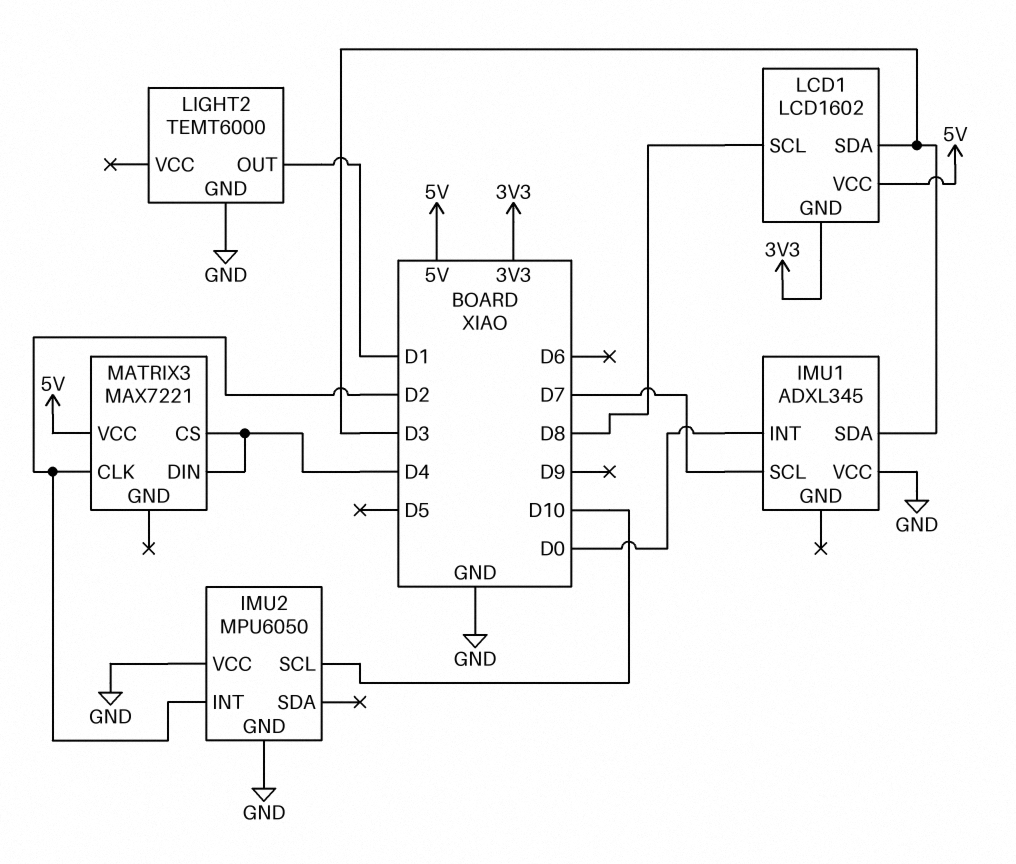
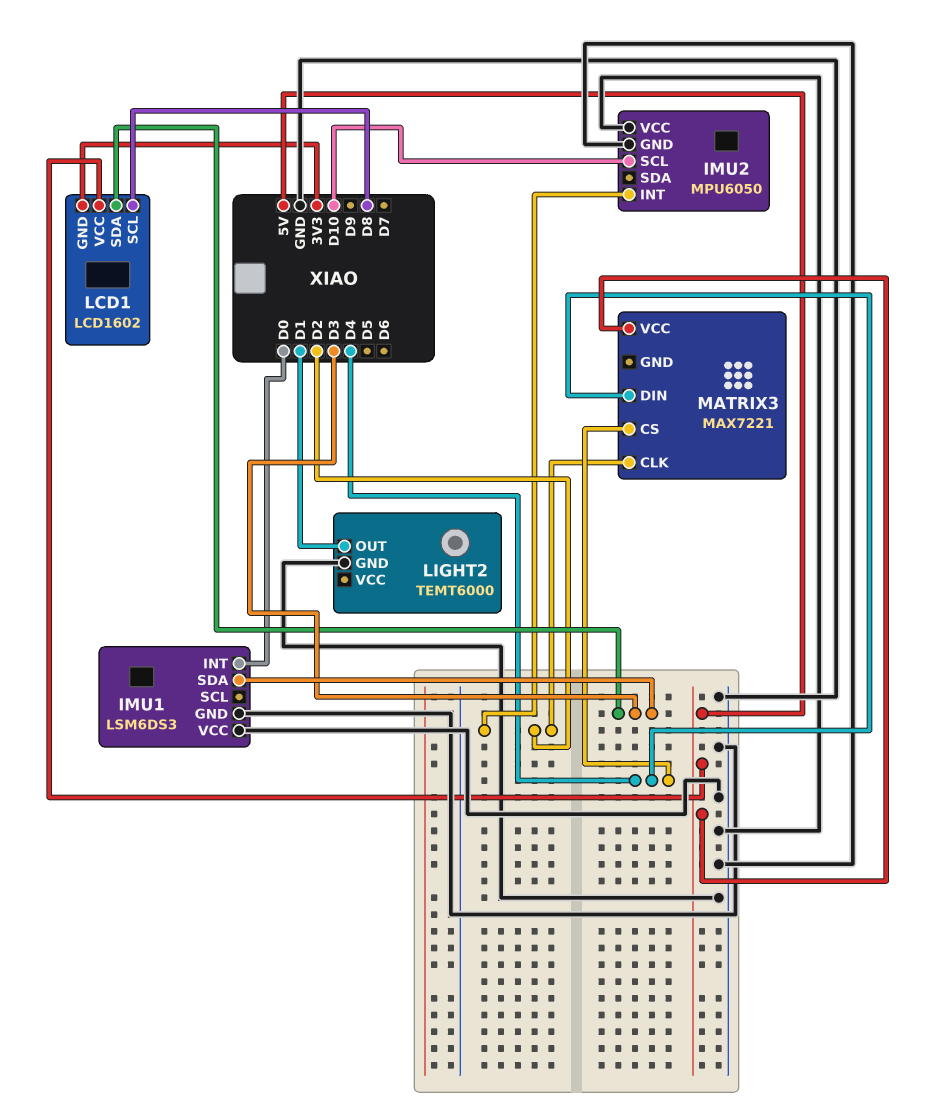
IMU1: ADXL345 -> LSM6DS3
IMU1 pin GND: none -> GND
IMU1 pin SCL: D7 -> none

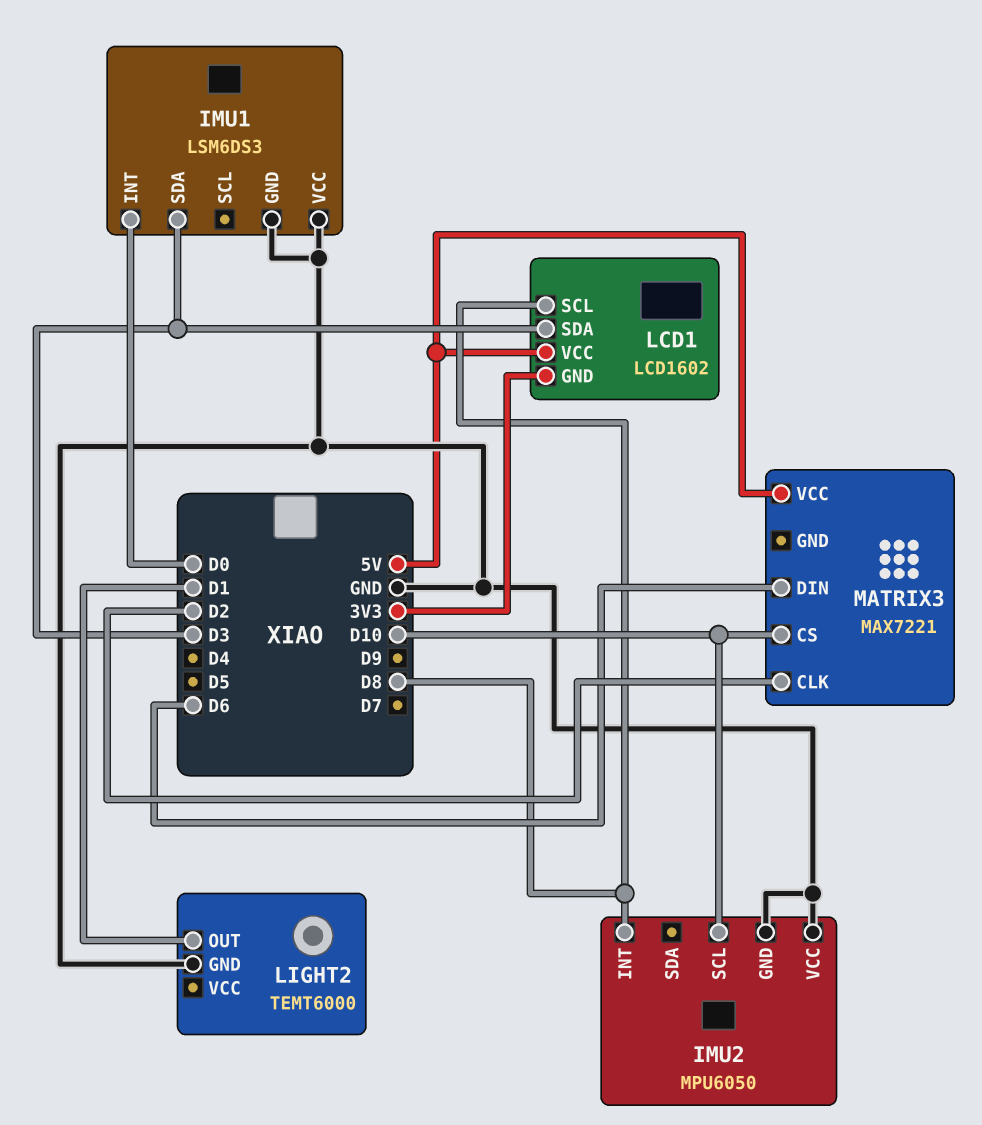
IMU2 pin INT: D2 -> D8
MATRIX3 pin CS: D4 -> D10
MATRIX3 pin DIN: D4 -> D6

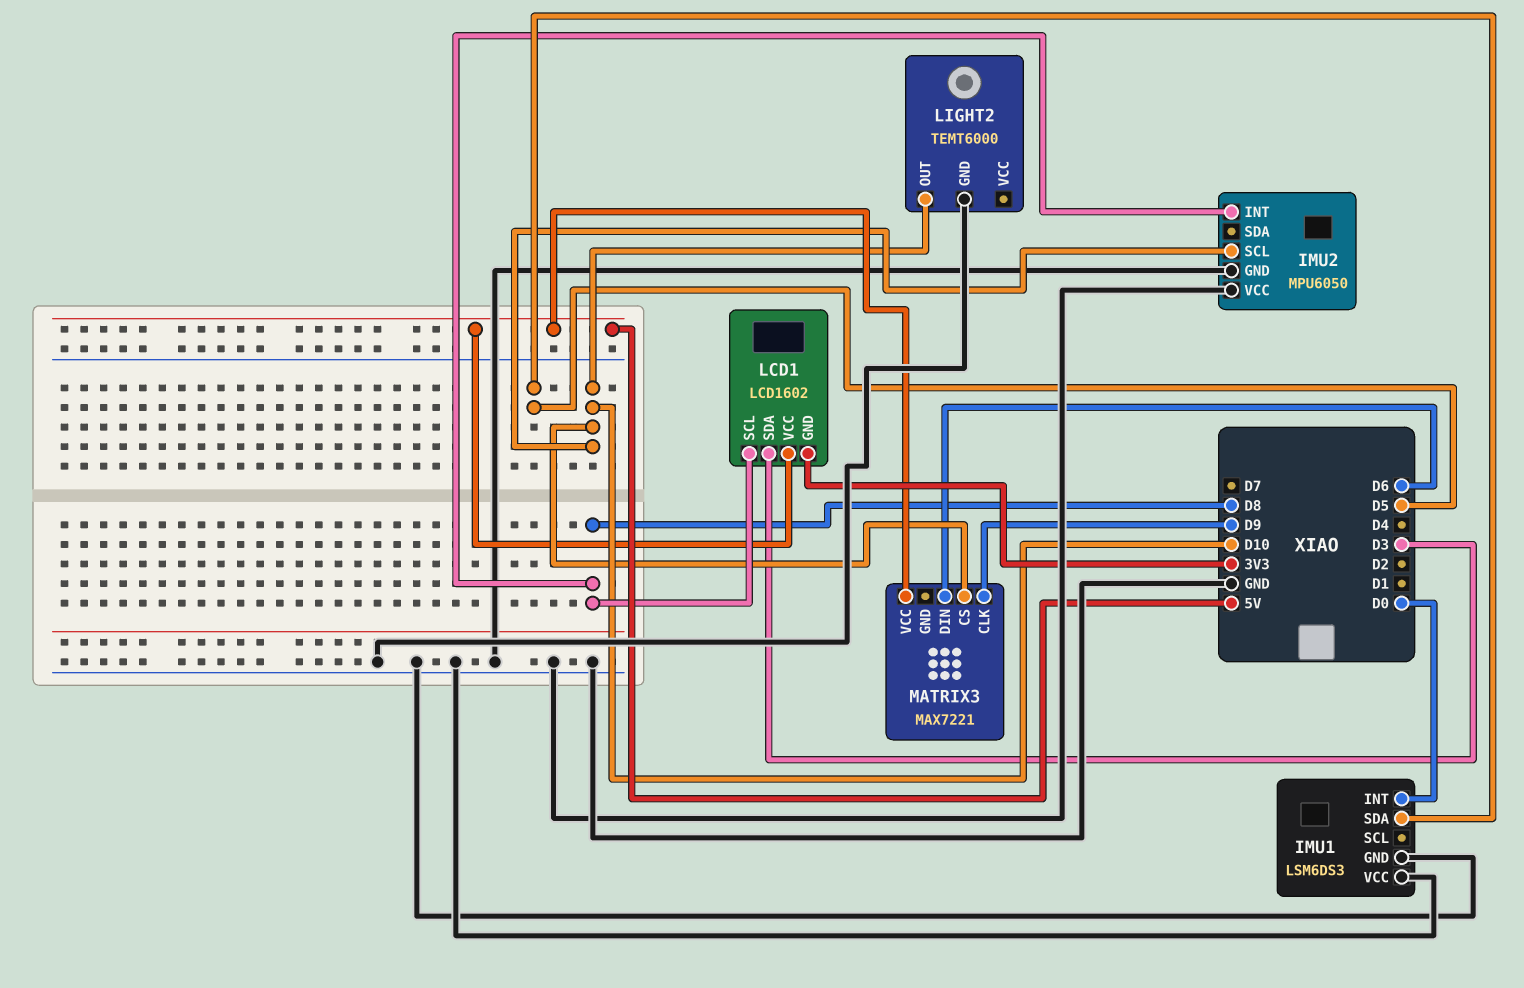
IMU1 pin SDA: D3 -> D5
LIGHT2 pin OUT: D1 -> D10
MATRIX3 pin CLK: D2 -> D9

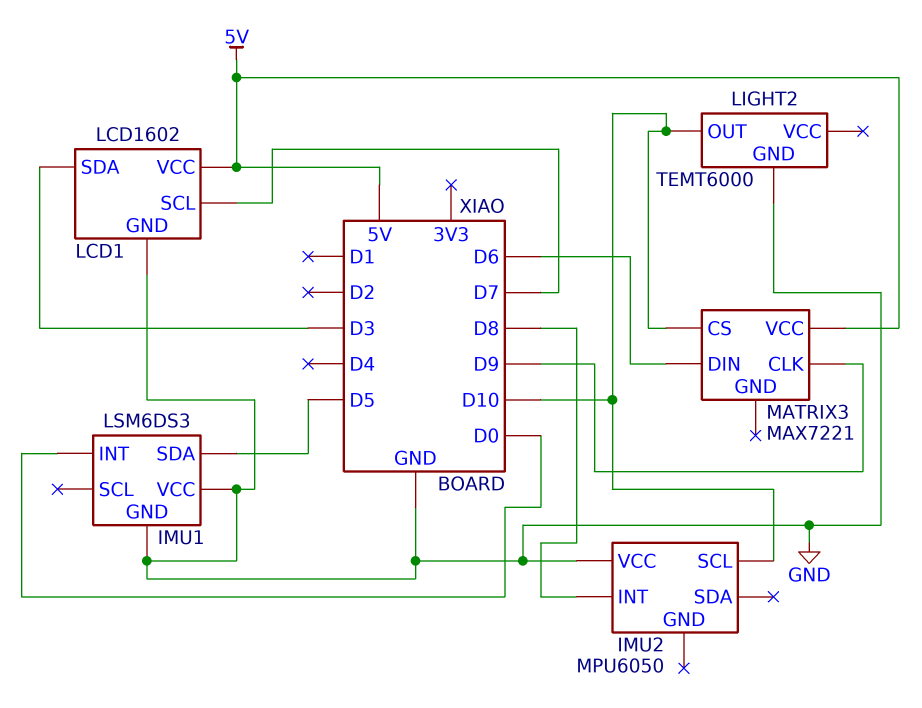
IMU2 pin GND: GND -> none
LCD1 pin GND: 3V3 -> GND
LCD1 pin SCL: D8 -> D7

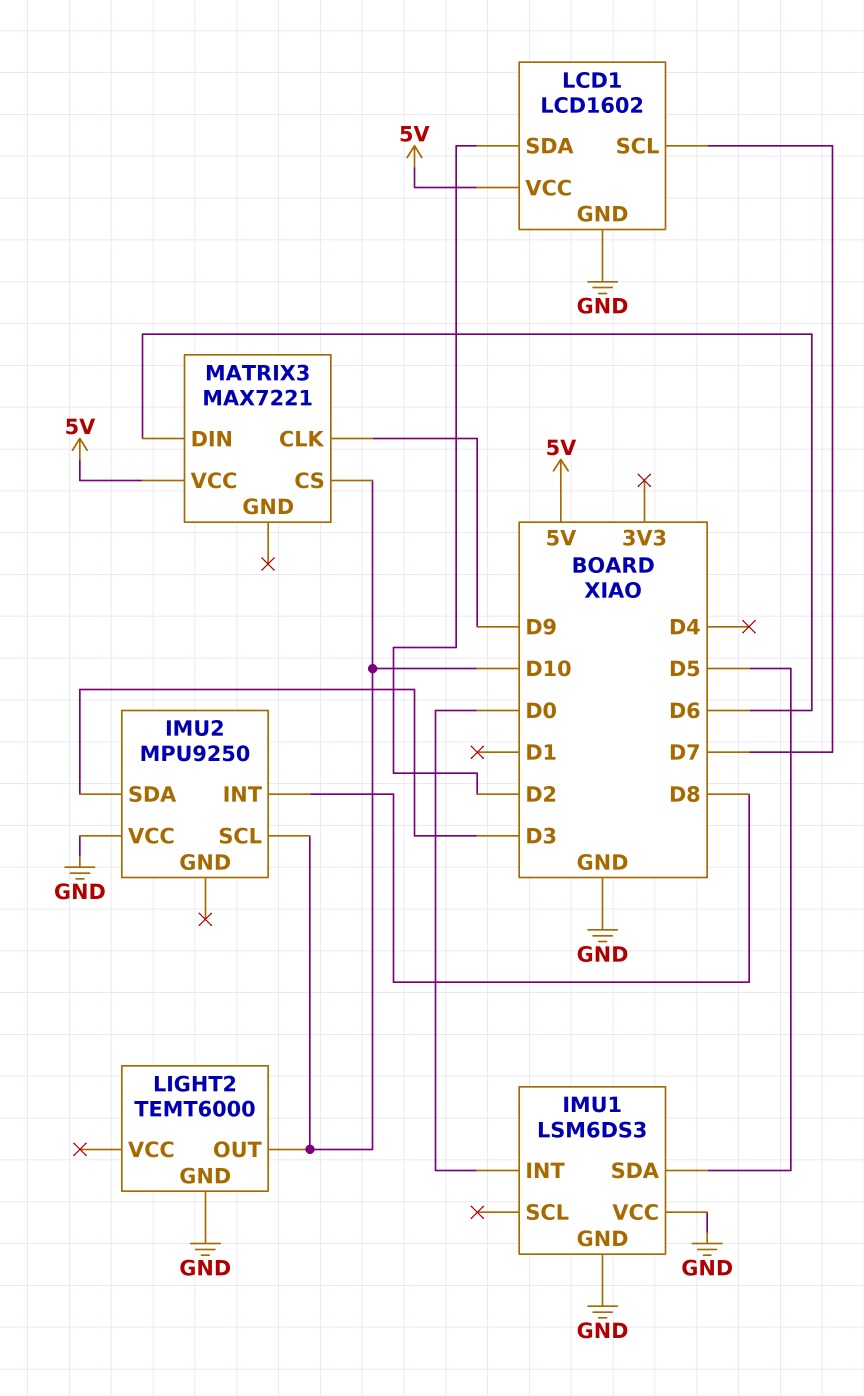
IMU2: MPU6050 -> MPU9250
IMU2 pin SDA: none -> D3
LCD1 pin SDA: D3 -> D2

